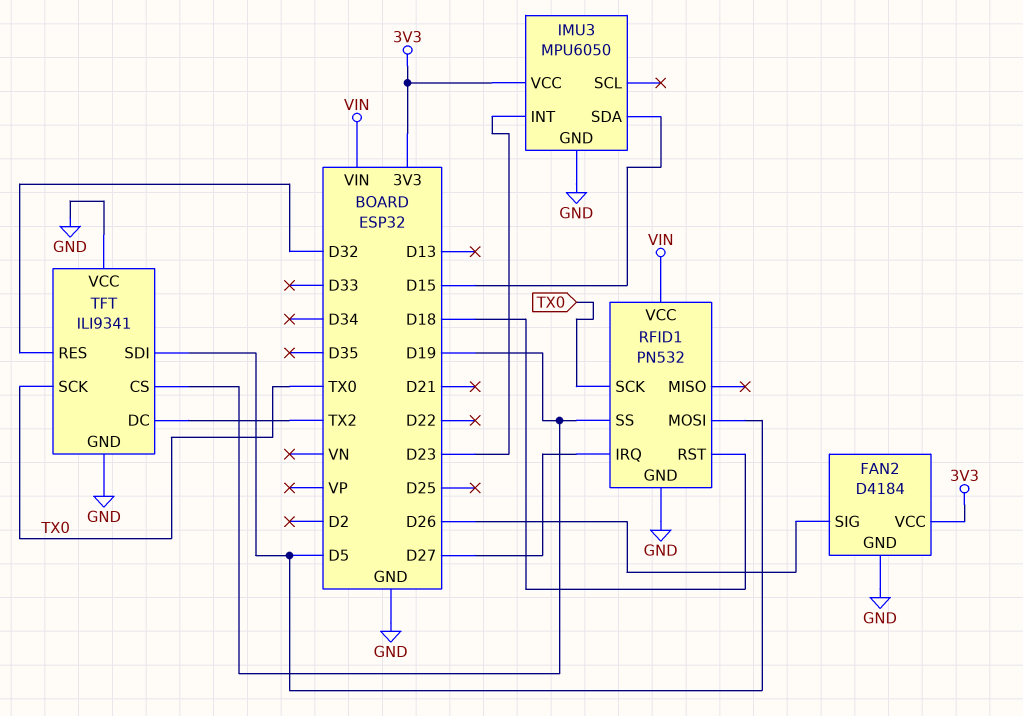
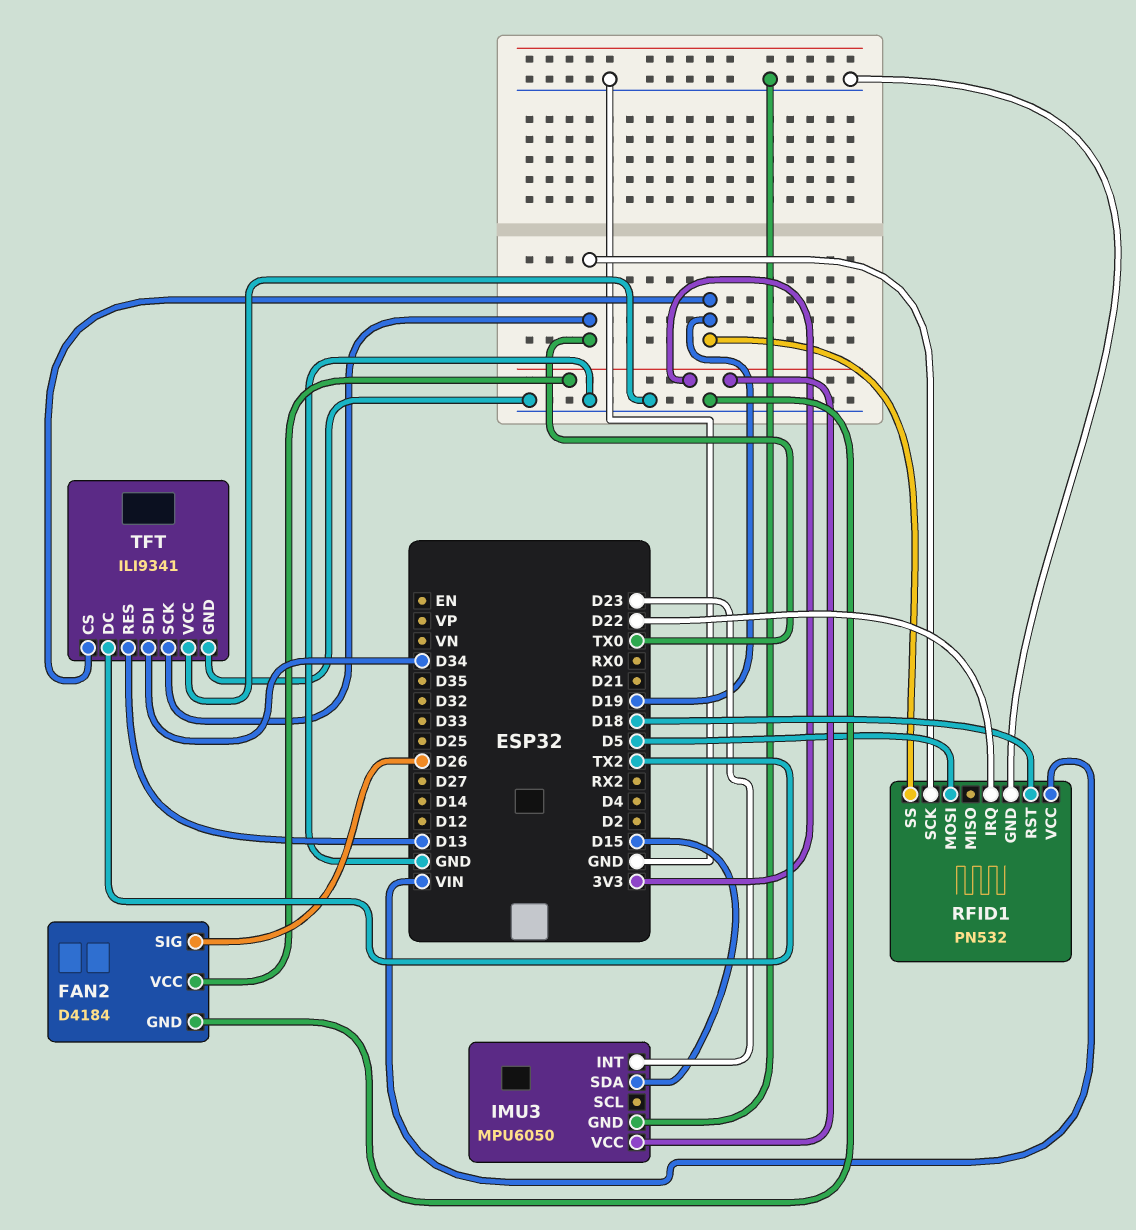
RFID1 pin IRQ: D27 -> D22
TFT pin RES: D32 -> D13
TFT pin SDI: D5 -> D34

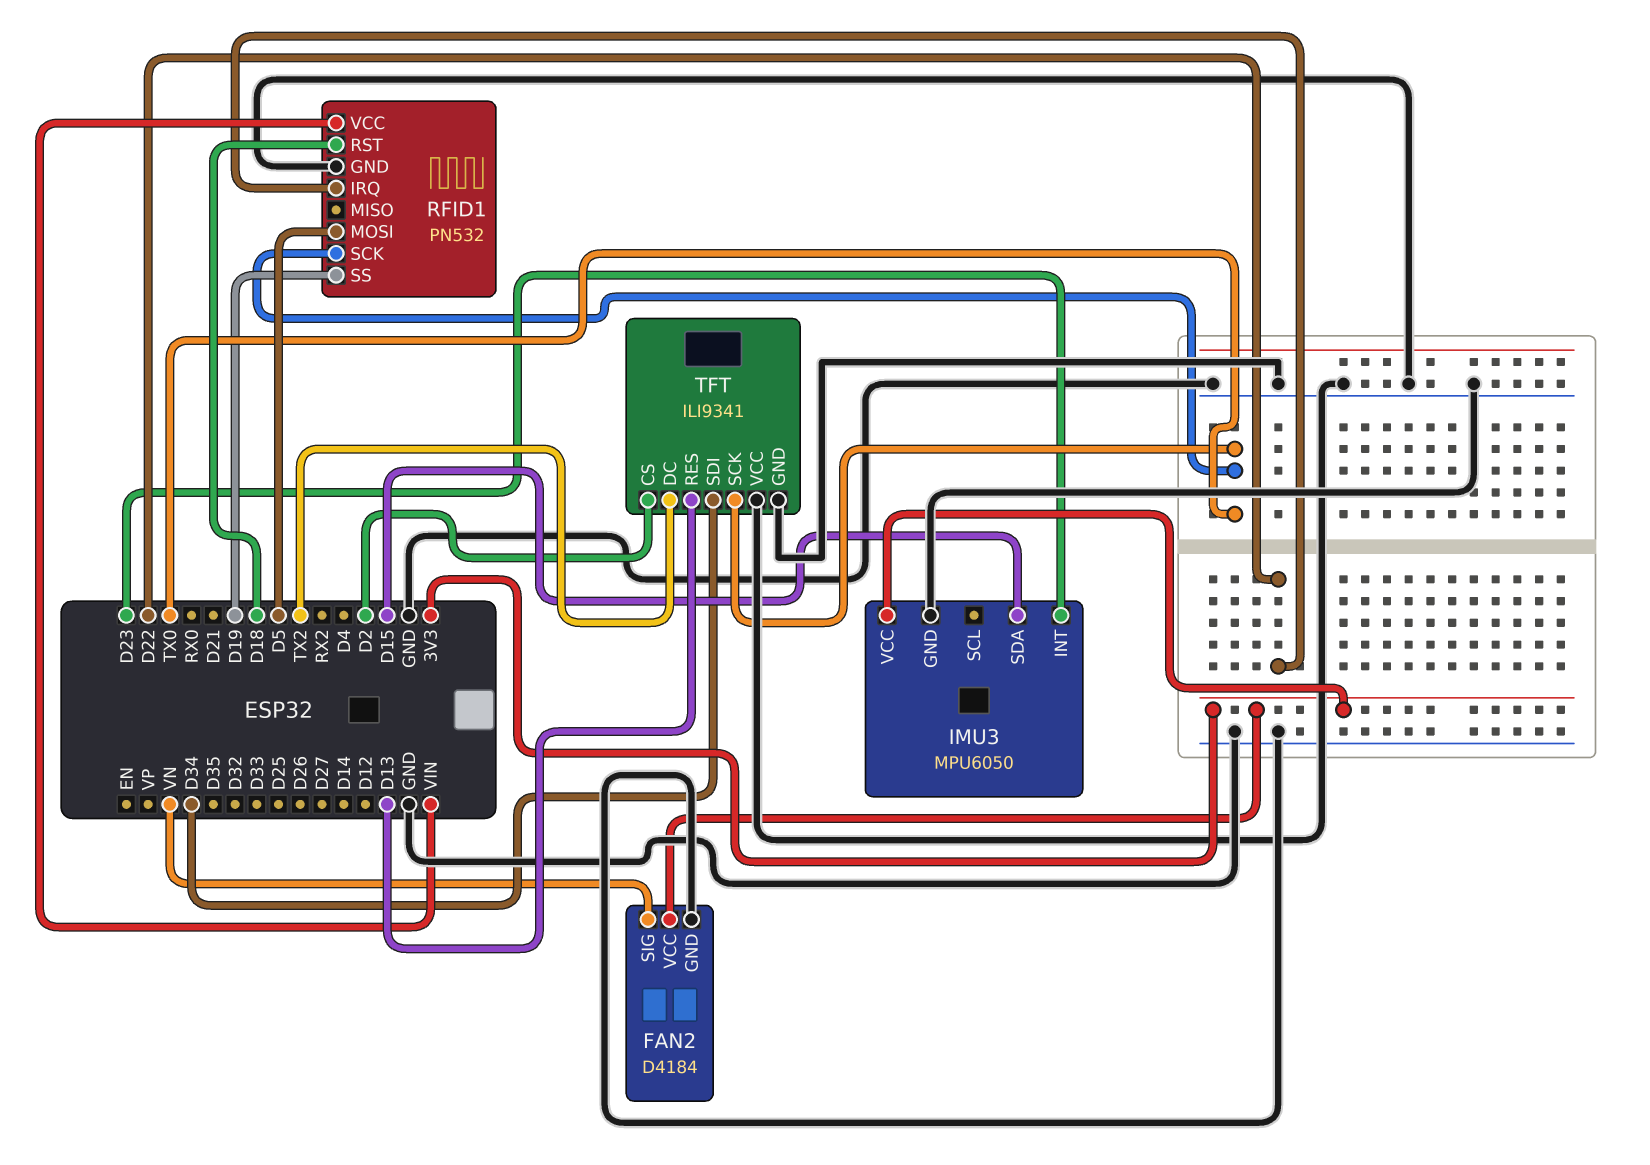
FAN2 pin SIG: D26 -> VN
TFT pin CS: D19 -> D2

